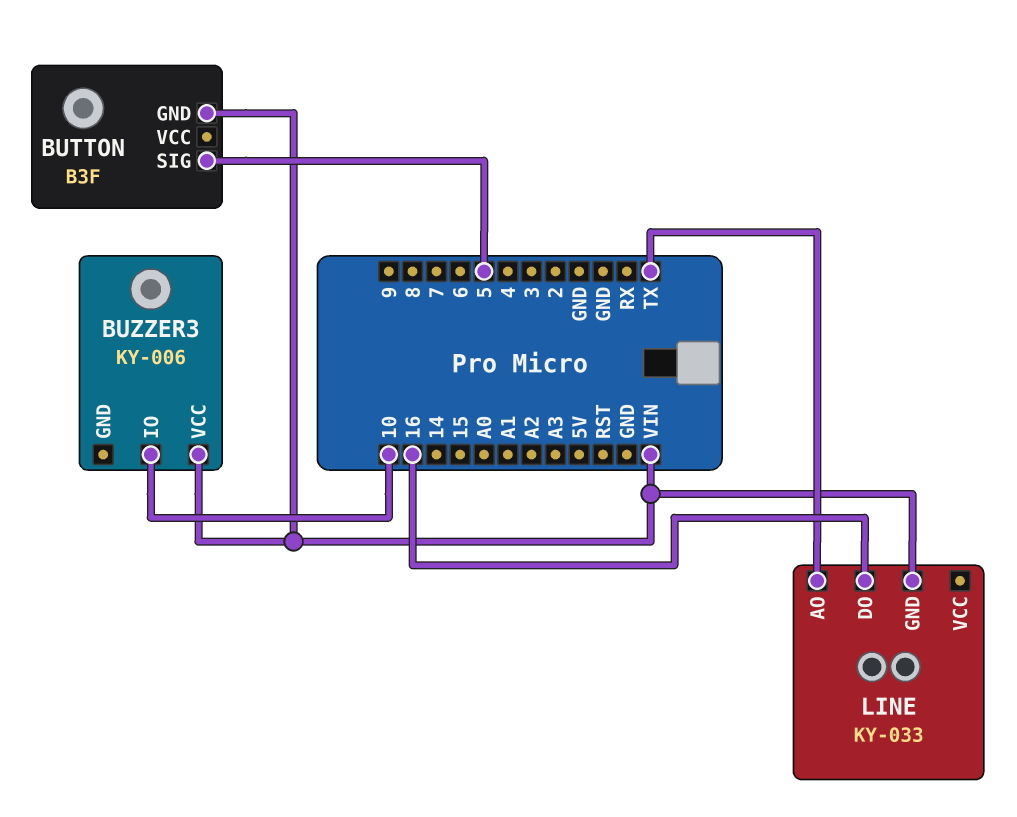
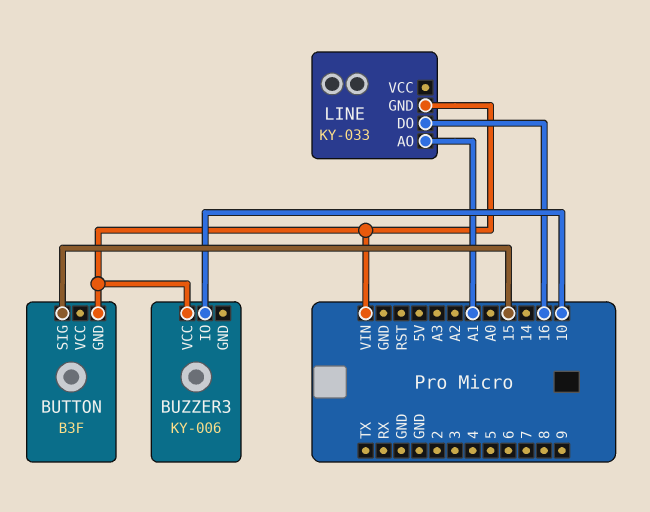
BUTTON pin SIG: 5 -> 15
LINE pin AO: TX -> A1

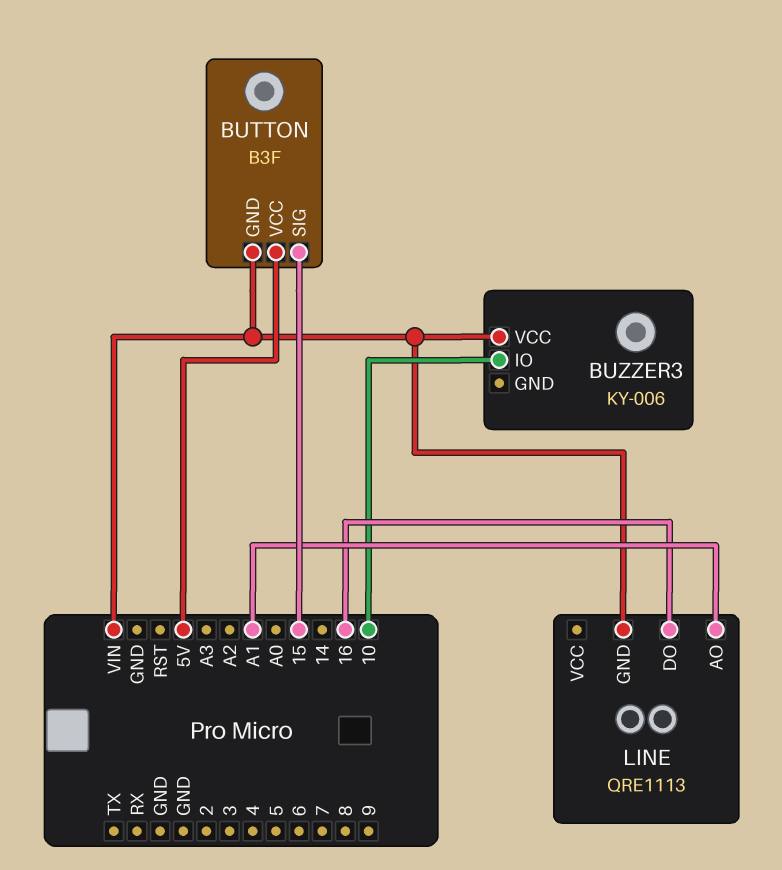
BUTTON pin VCC: none -> 5V
LINE: KY-033 -> QRE1113

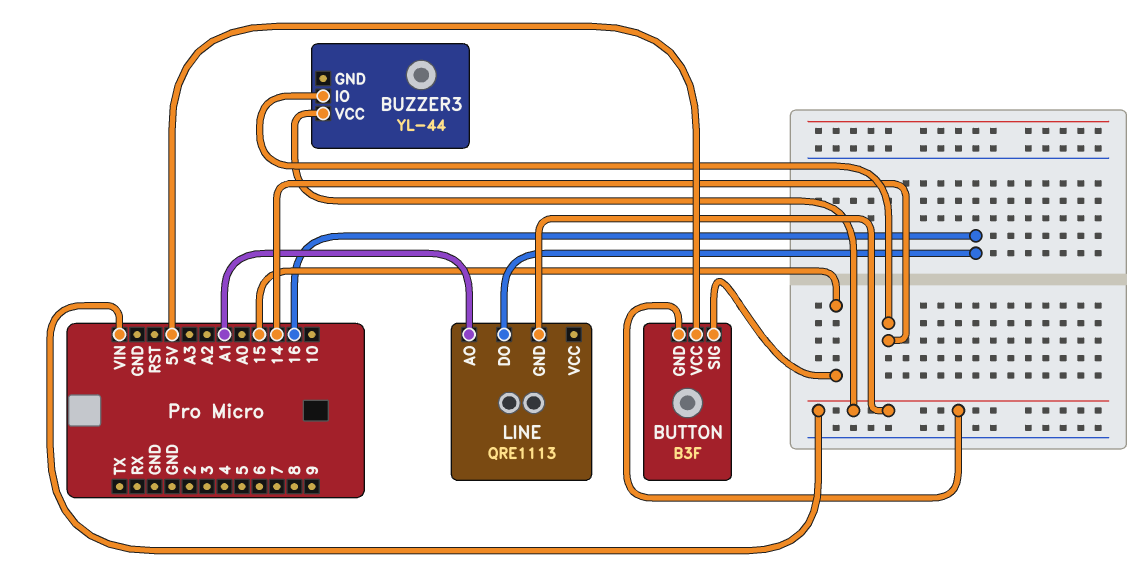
BUZZER3: KY-006 -> YL-44
BUZZER3 pin IO: 10 -> 14

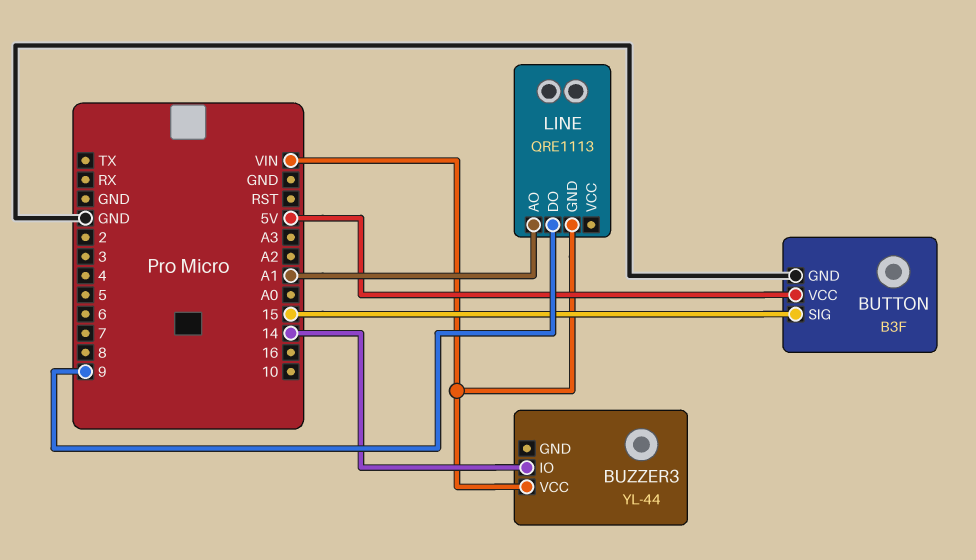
BUTTON pin GND: VIN -> GND
LINE pin DO: 16 -> 9

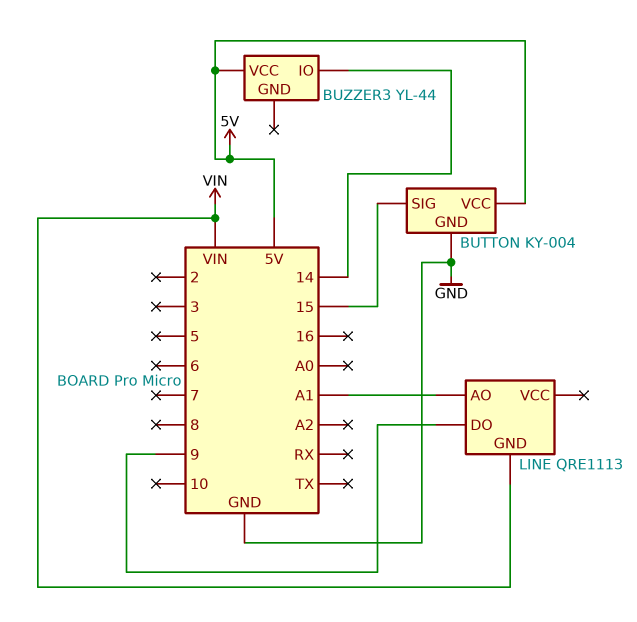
BUTTON: B3F -> KY-004
BUZZER3 pin VCC: VIN -> 5V

